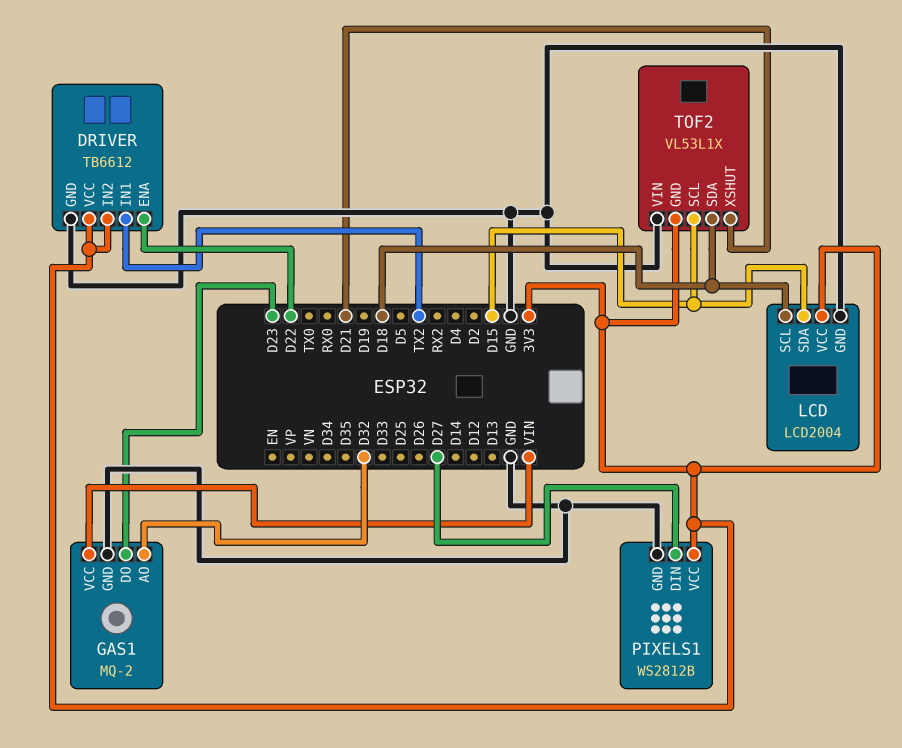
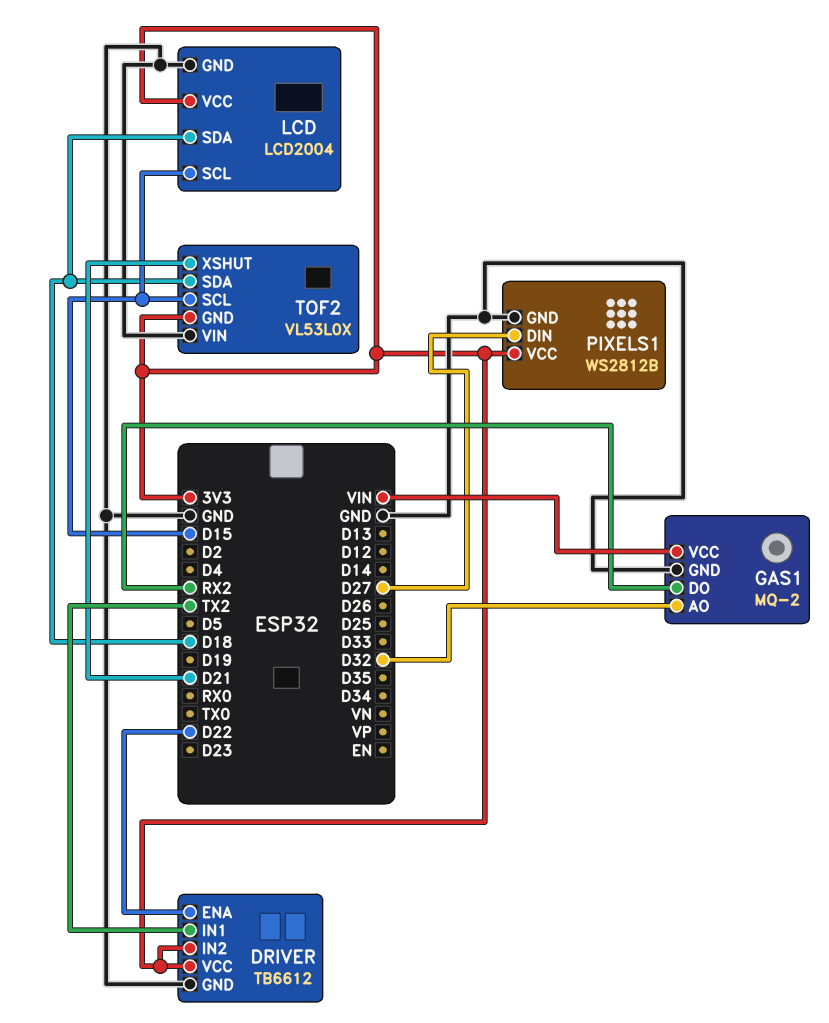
GAS1 pin DO: D23 -> RX2
LCD pin SCL: D18 -> D15
LCD pin SDA: D15 -> D18
TOF2: VL53L1X -> VL53L0X

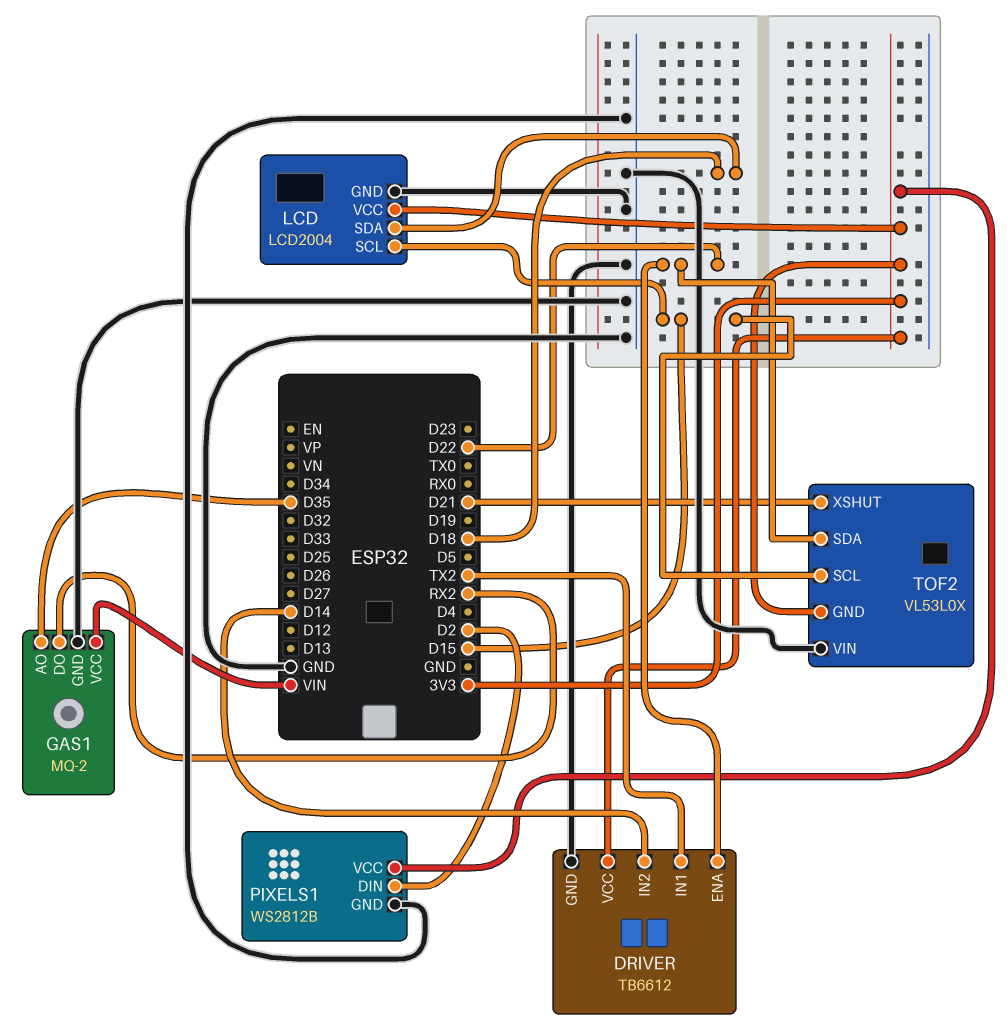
DRIVER pin IN2: 3V3 -> D14
GAS1 pin AO: D32 -> D35
PIXELS1 pin DIN: D27 -> D2
TOF2 pin SDA: D18 -> D22

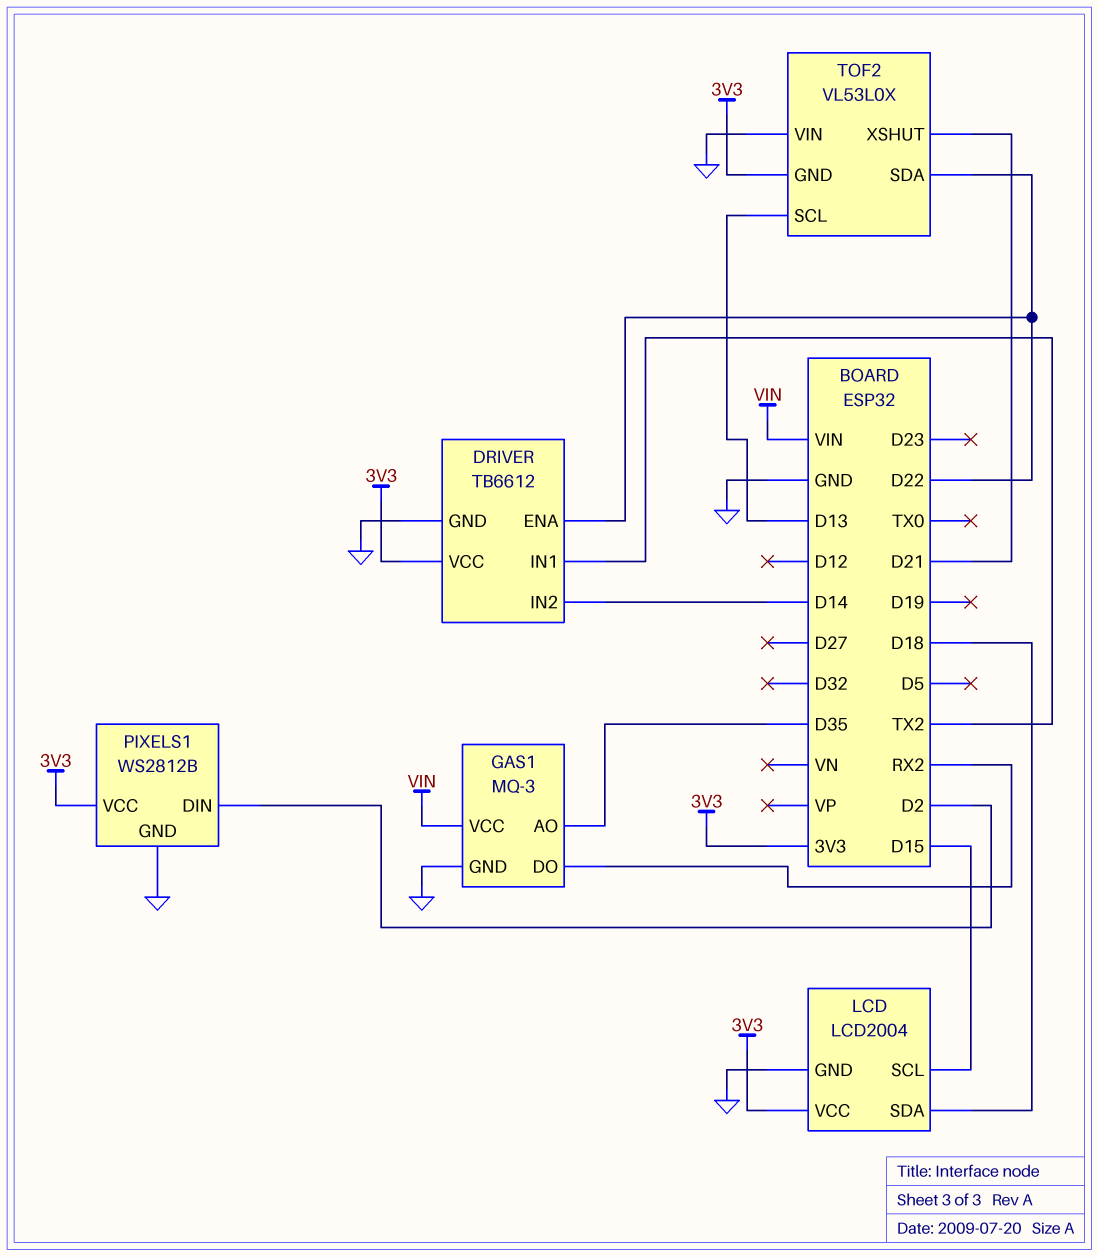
GAS1: MQ-2 -> MQ-3
TOF2 pin SCL: D15 -> D13

